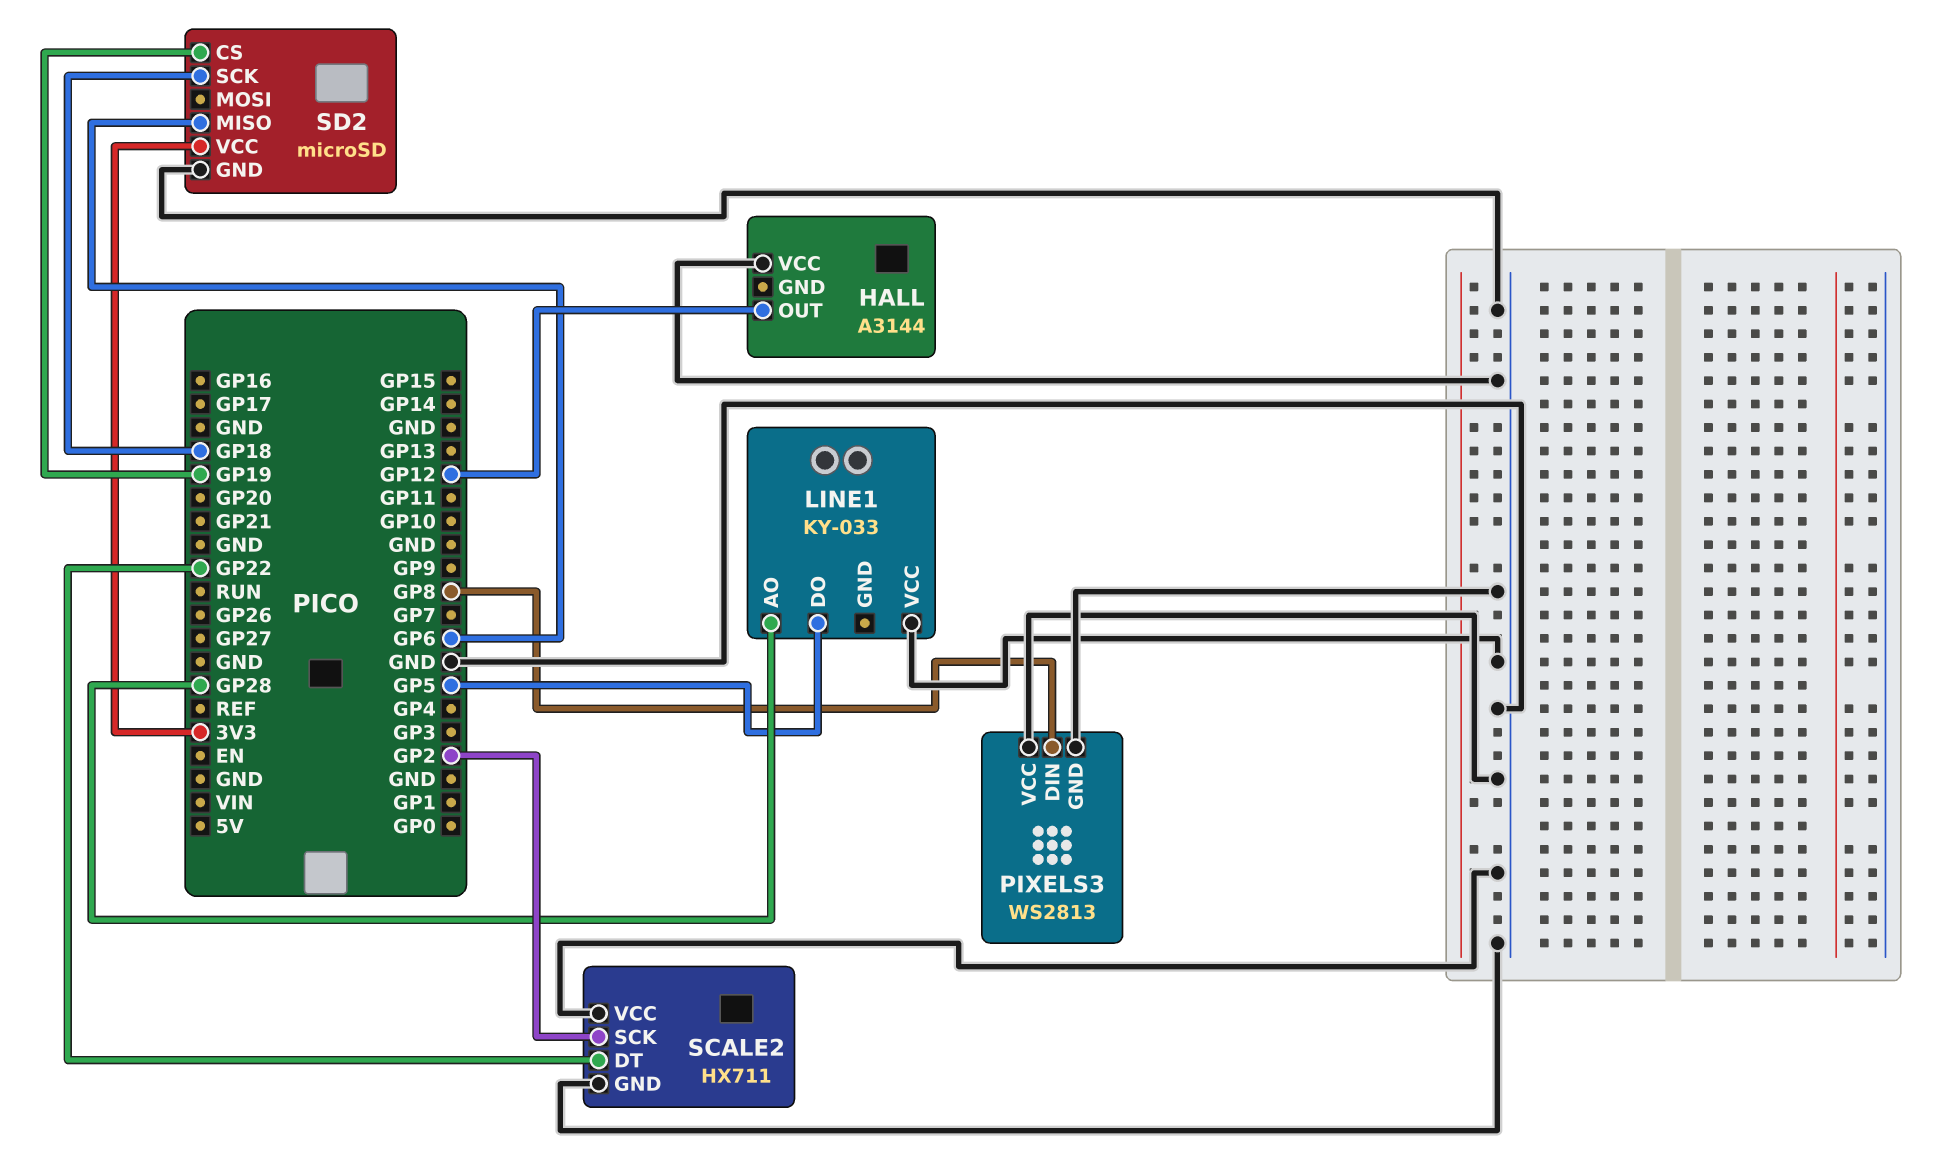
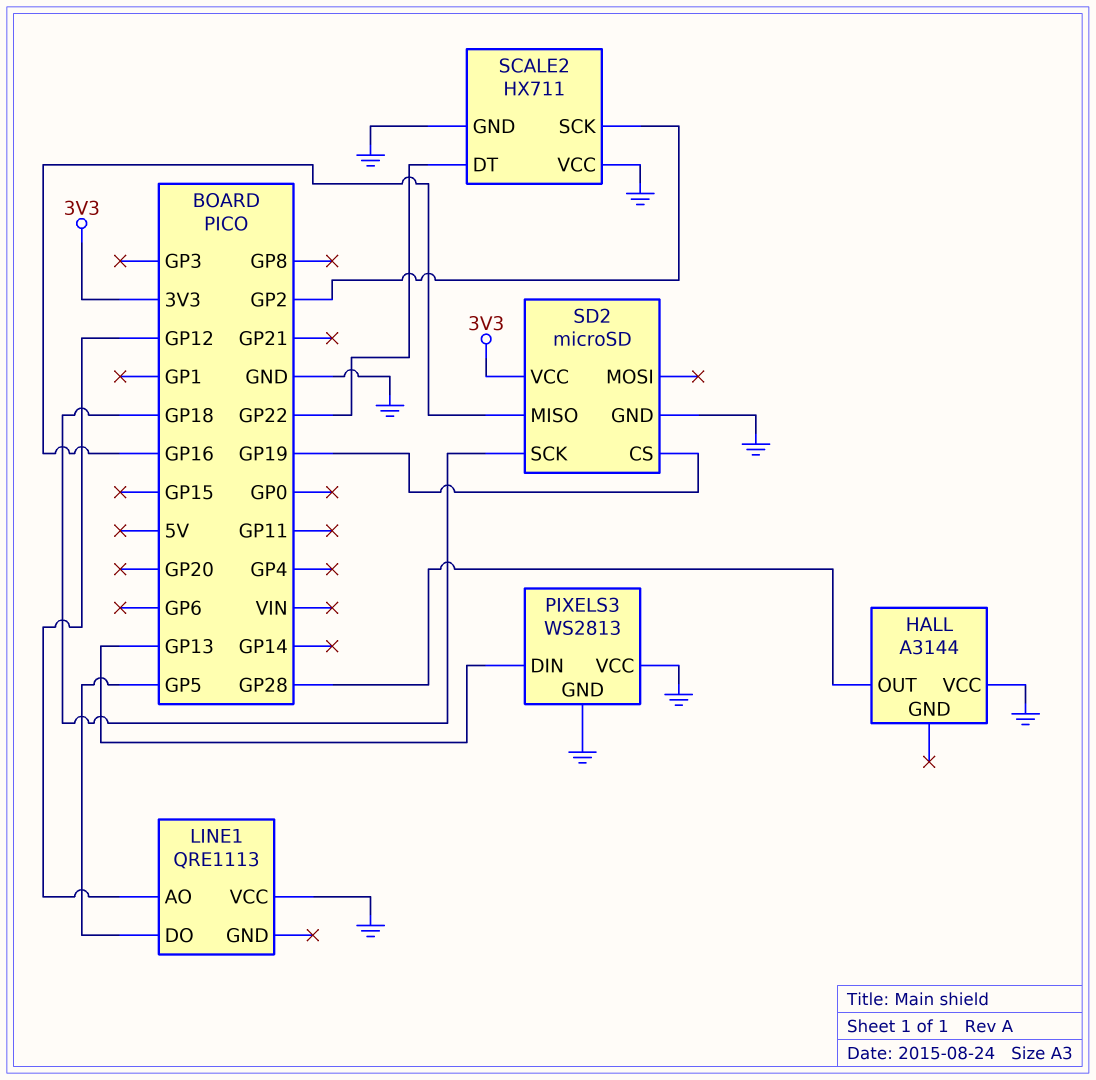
HALL pin OUT: GP12 -> GP28
LINE1: KY-033 -> QRE1113
LINE1 pin AO: GP28 -> GP12
PIXELS3 pin DIN: GP8 -> GP13
SD2 pin MISO: GP6 -> GP16

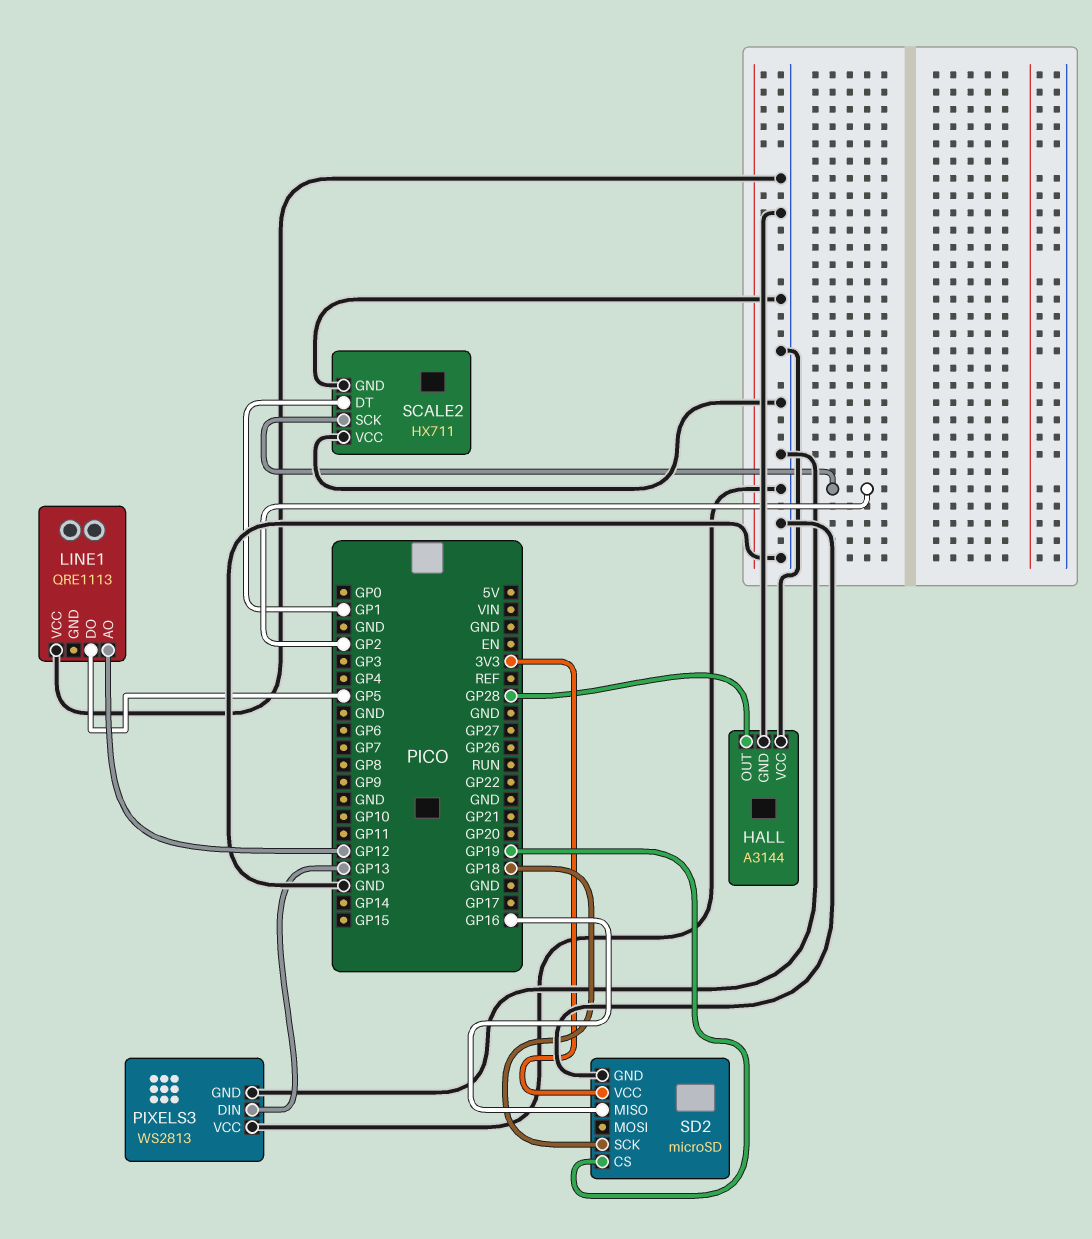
HALL pin GND: none -> GND
SCALE2 pin DT: GP22 -> GP1

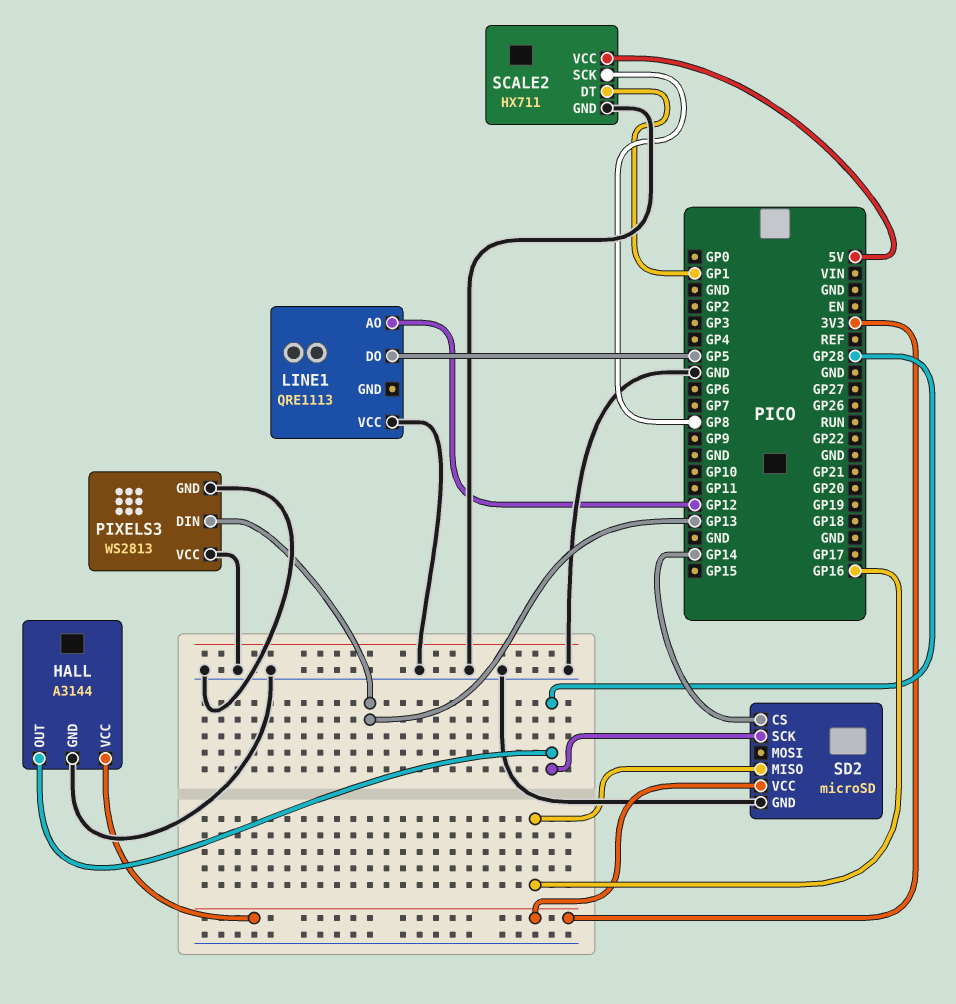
HALL pin VCC: GND -> 3V3
SCALE2 pin SCK: GP2 -> GP8
SCALE2 pin VCC: GND -> 5V
SD2 pin CS: GP19 -> GP14
SD2 pin SCK: GP18 -> GP28

